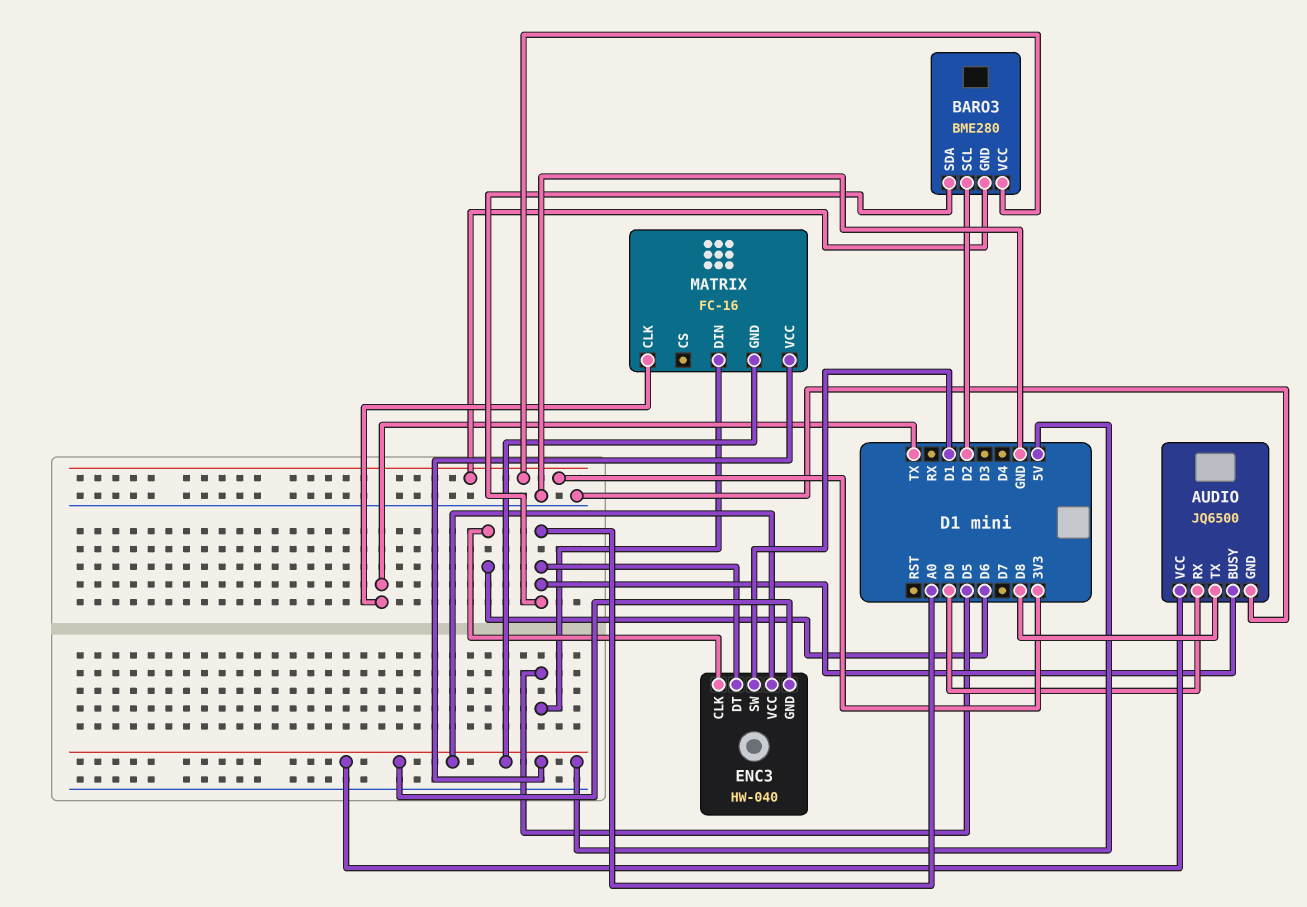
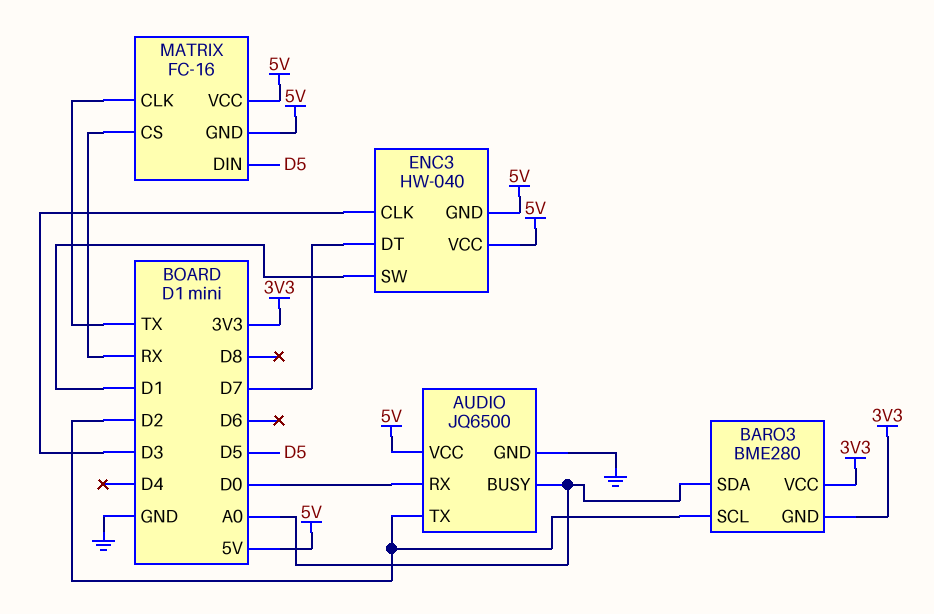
AUDIO pin TX: D8 -> D2
ENC3 pin CLK: D6 -> D3
ENC3 pin DT: A0 -> D7
MATRIX pin CS: none -> RX

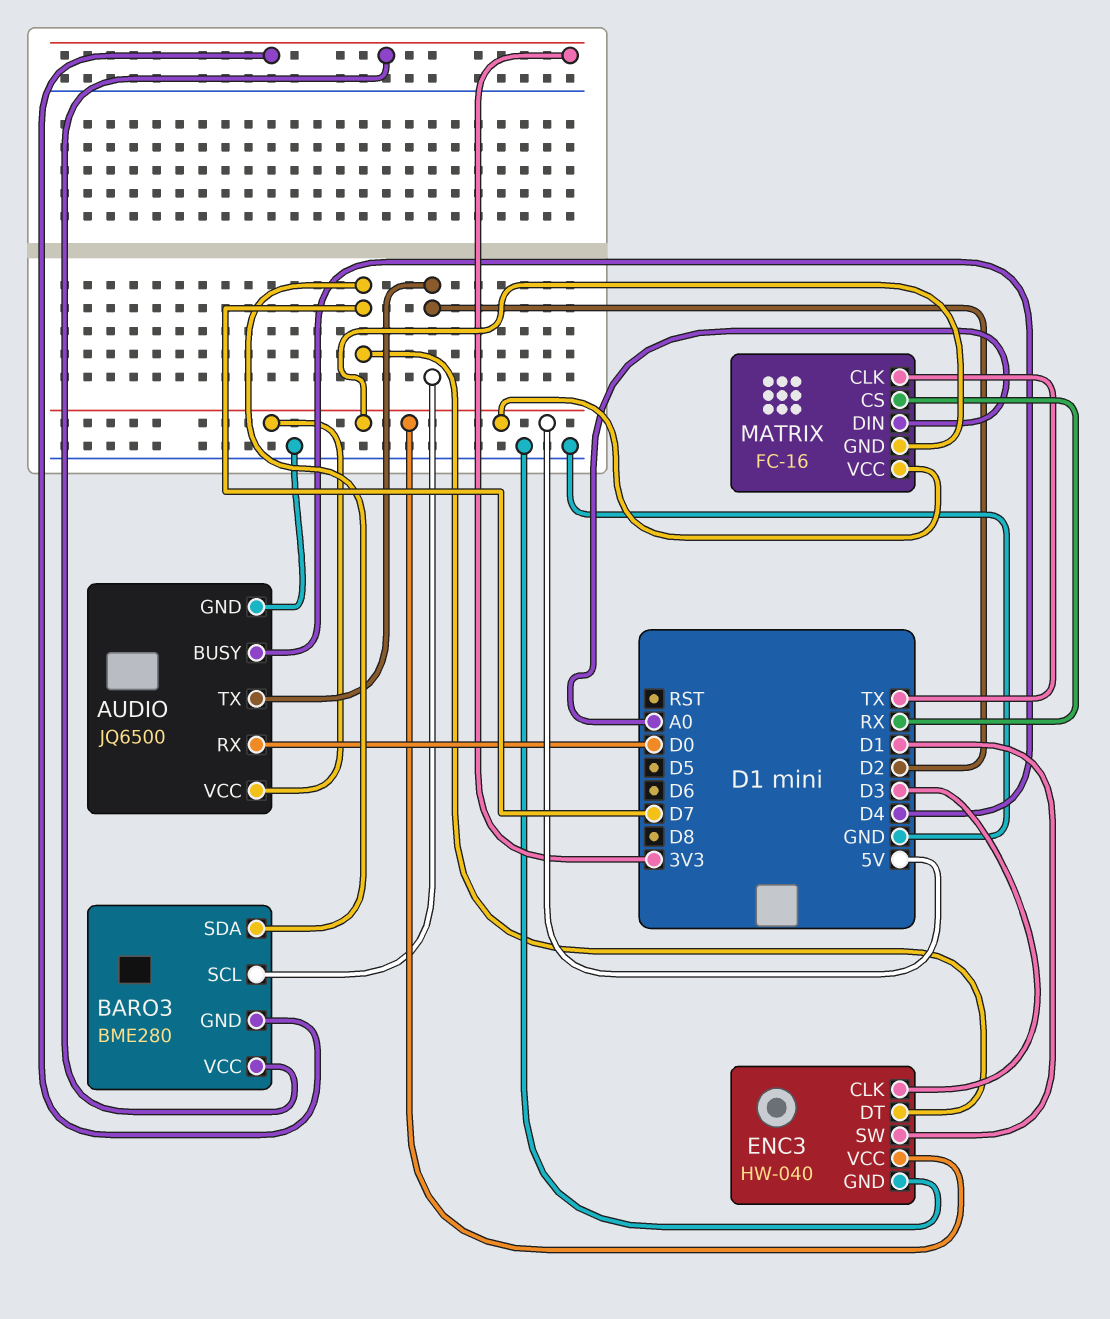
AUDIO pin BUSY: A0 -> D4
BARO3 pin SDA: A0 -> D7
ENC3 pin GND: 5V -> GND
MATRIX pin DIN: D5 -> A0

